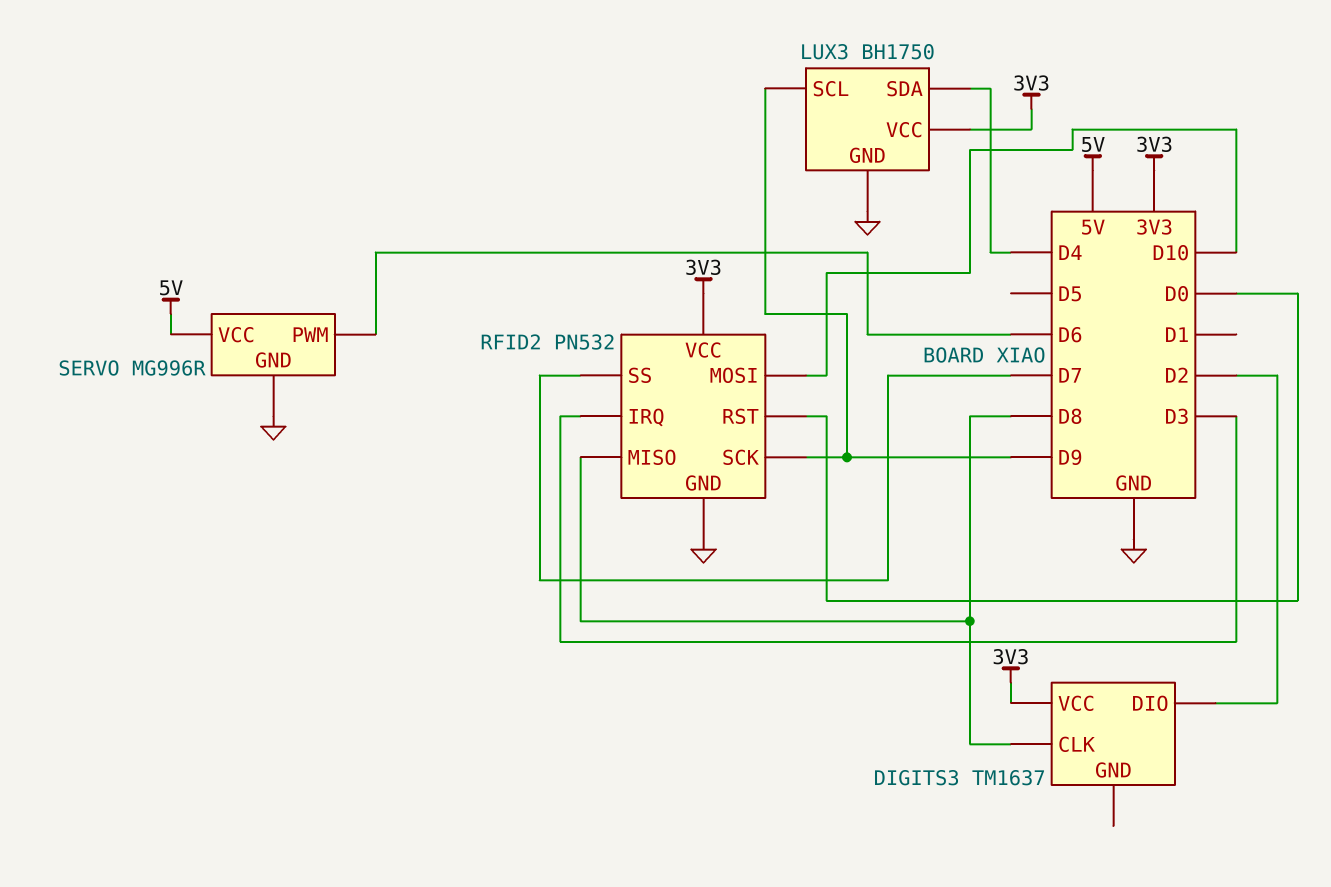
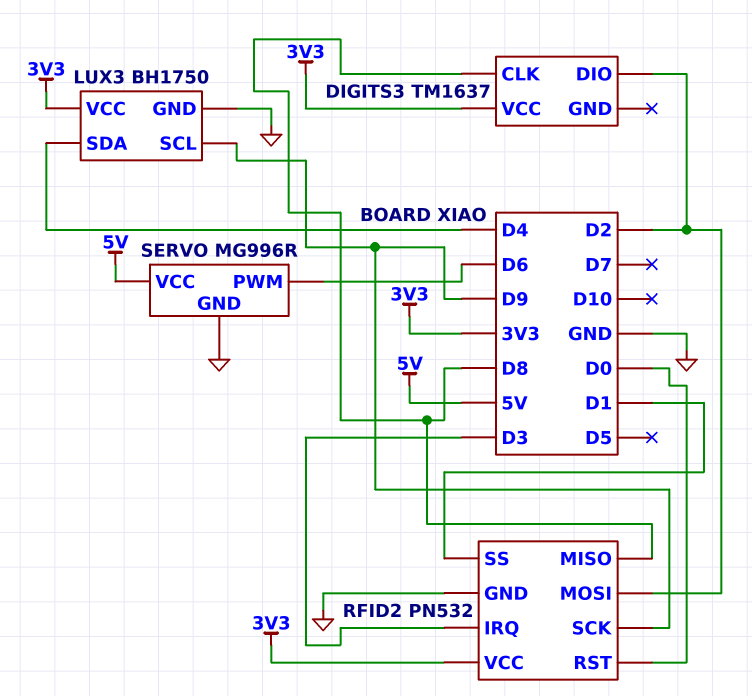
RFID2 pin MOSI: D10 -> D2
RFID2 pin SS: D7 -> D1

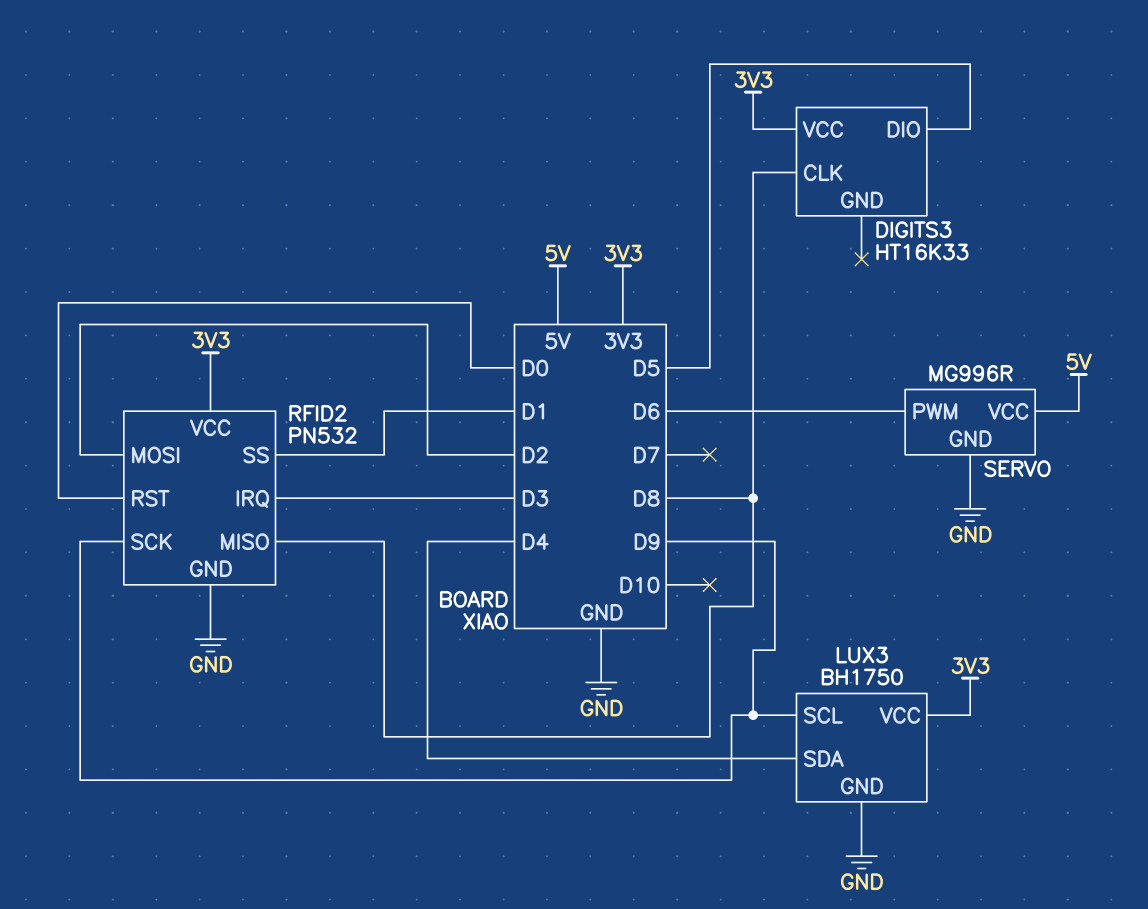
DIGITS3: TM1637 -> HT16K33
DIGITS3 pin DIO: D2 -> D5

